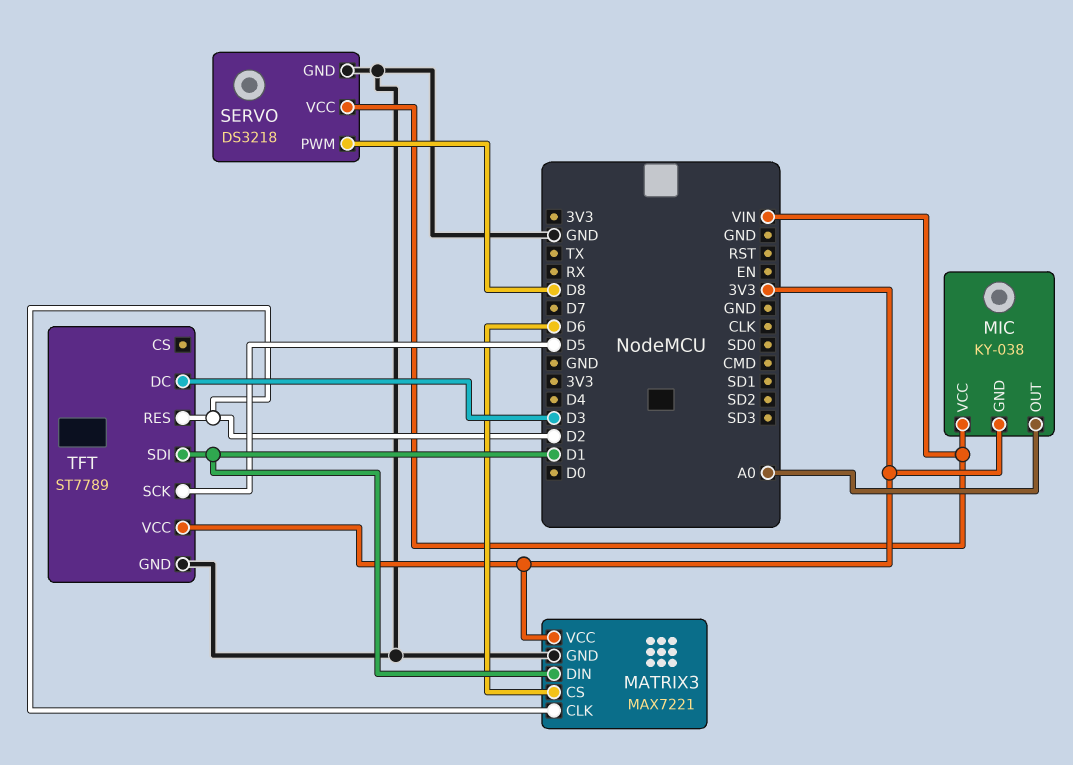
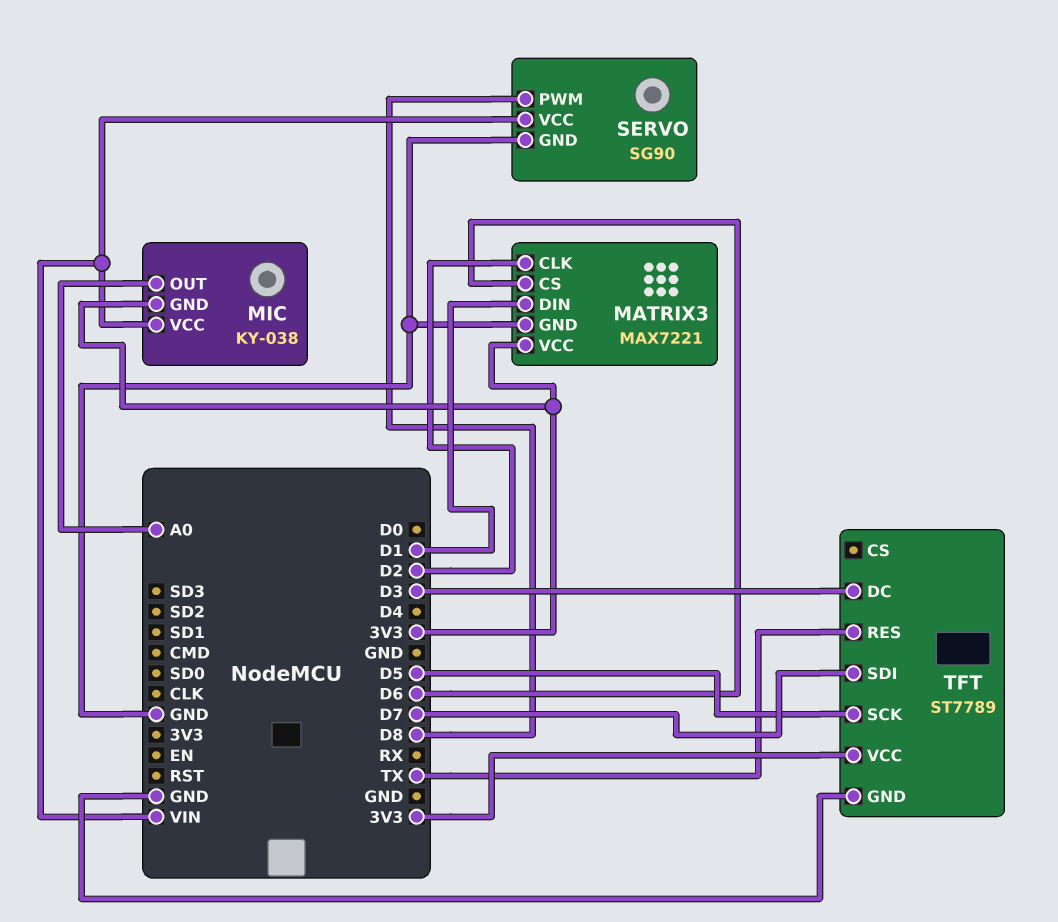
SERVO: DS3218 -> SG90
TFT pin RES: D2 -> TX
TFT pin SDI: D1 -> D7

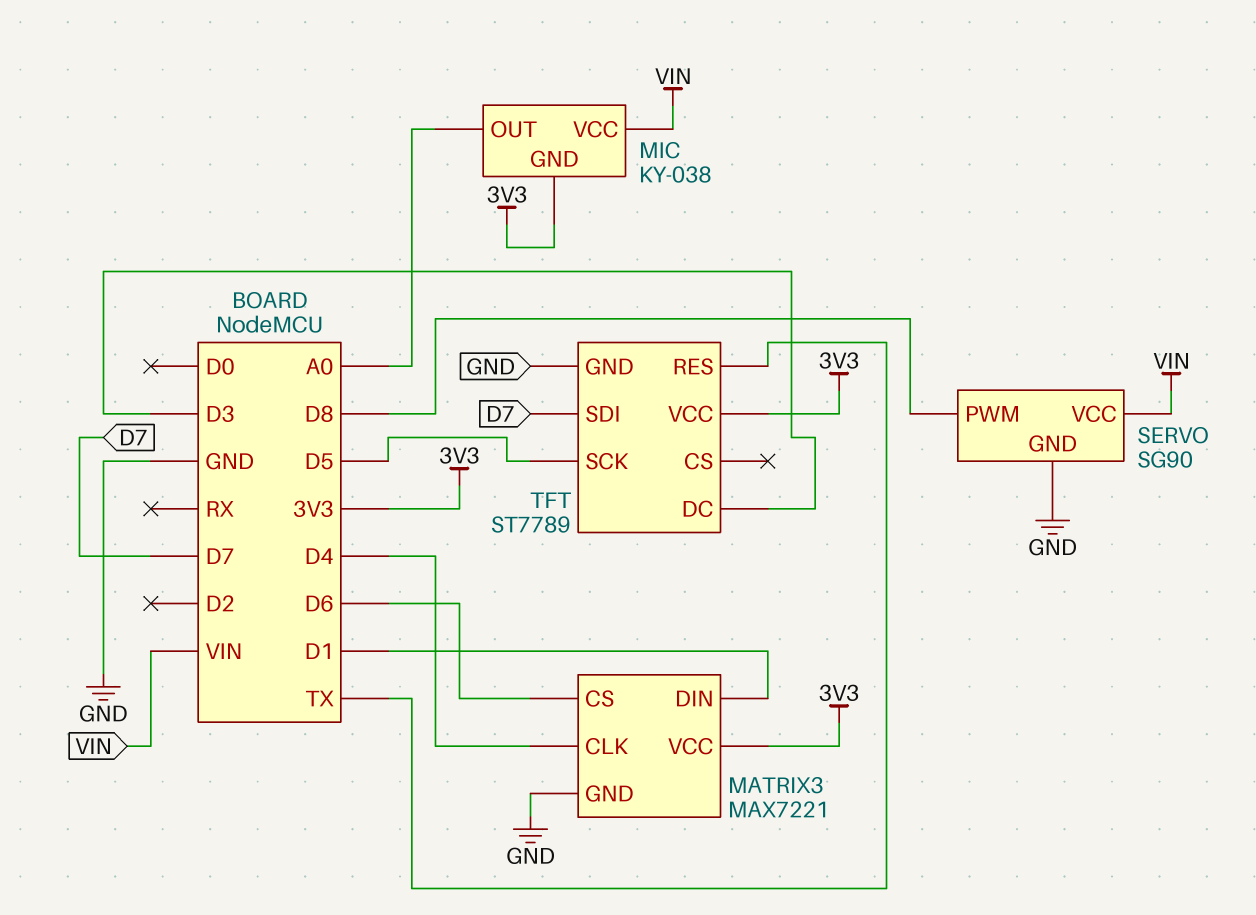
MATRIX3 pin CLK: D2 -> D4

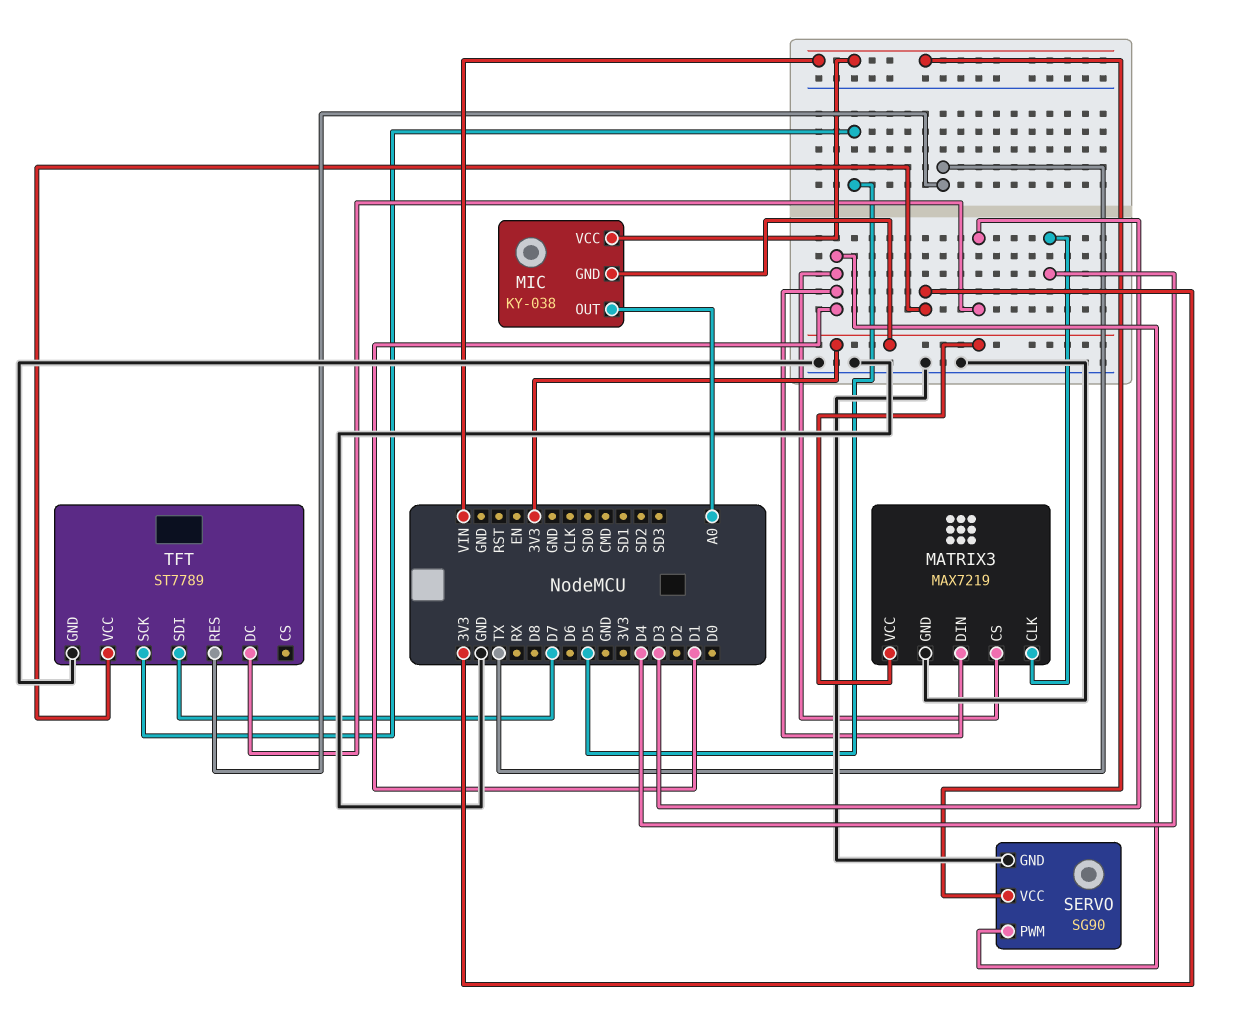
MATRIX3: MAX7221 -> MAX7219
MATRIX3 pin CS: D6 -> D1
SERVO pin PWM: D8 -> D1

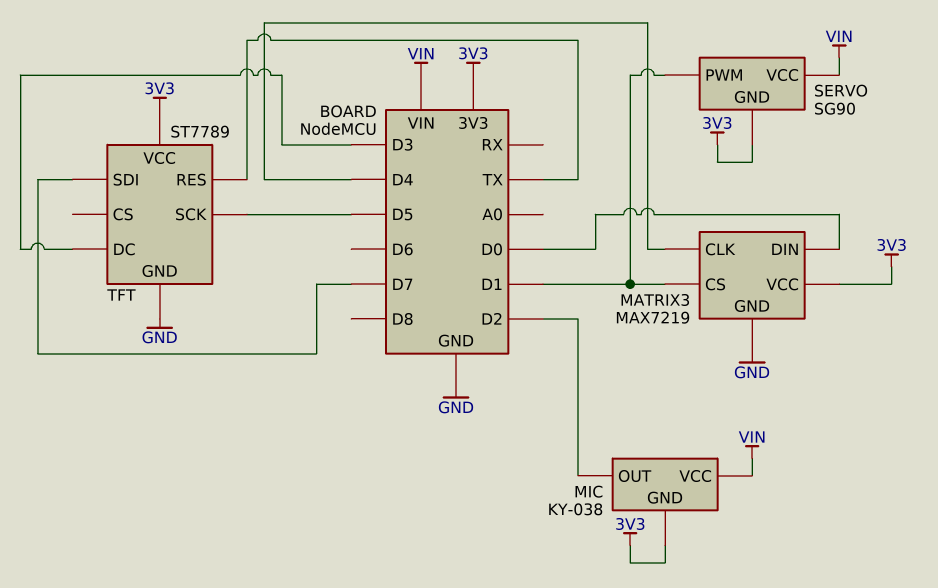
MATRIX3 pin DIN: D1 -> D0
MIC pin OUT: A0 -> D2
SERVO pin GND: GND -> 3V3

